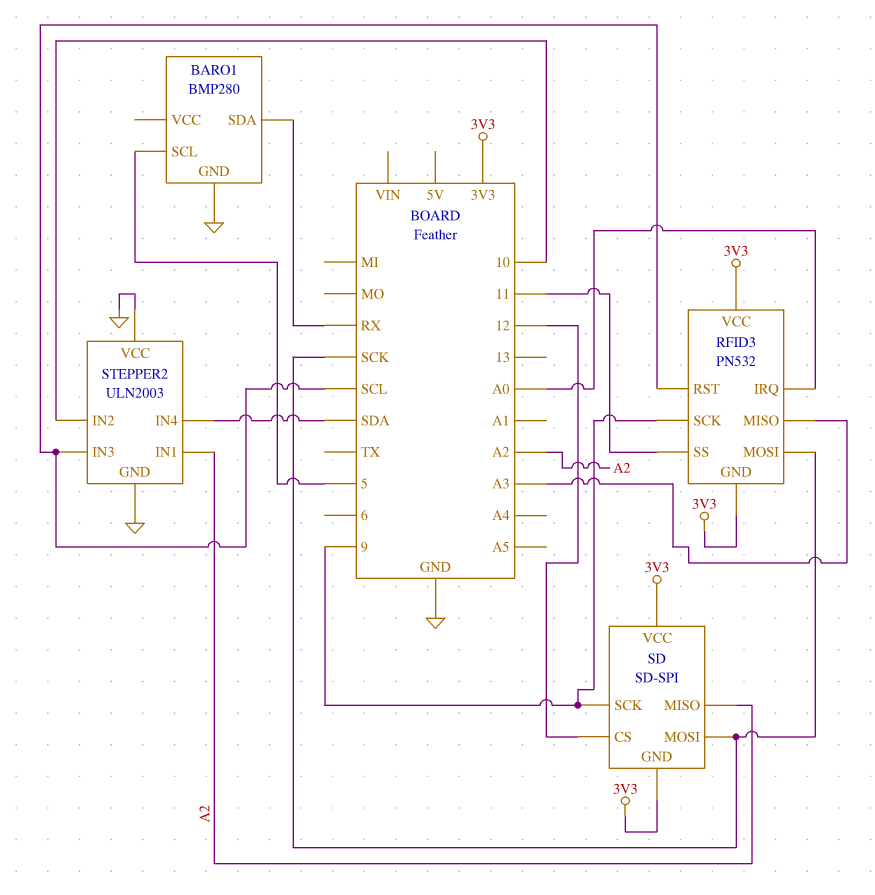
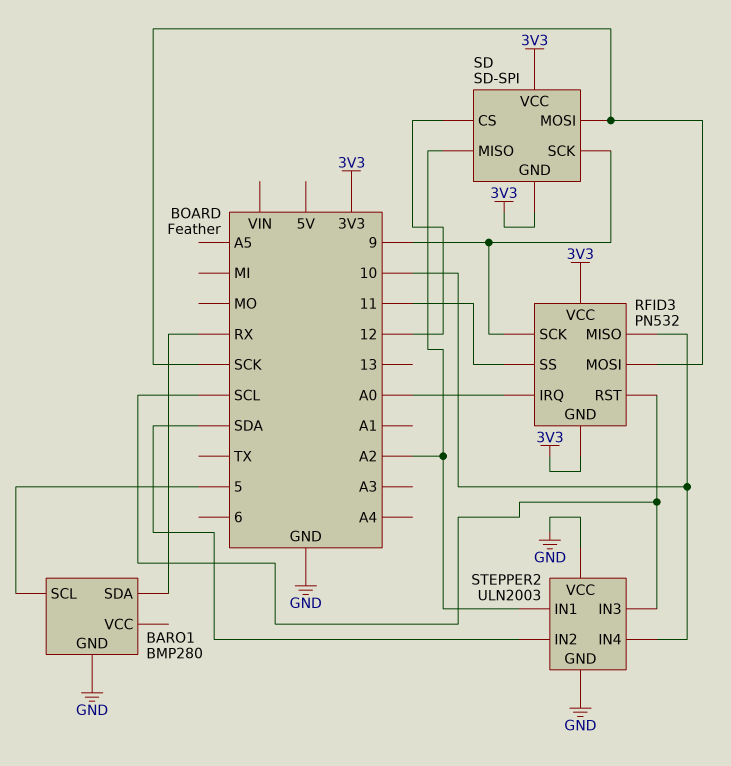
RFID3 pin MISO: A3 -> 10
STEPPER2 pin IN2: 10 -> SDA
STEPPER2 pin IN4: SDA -> 10

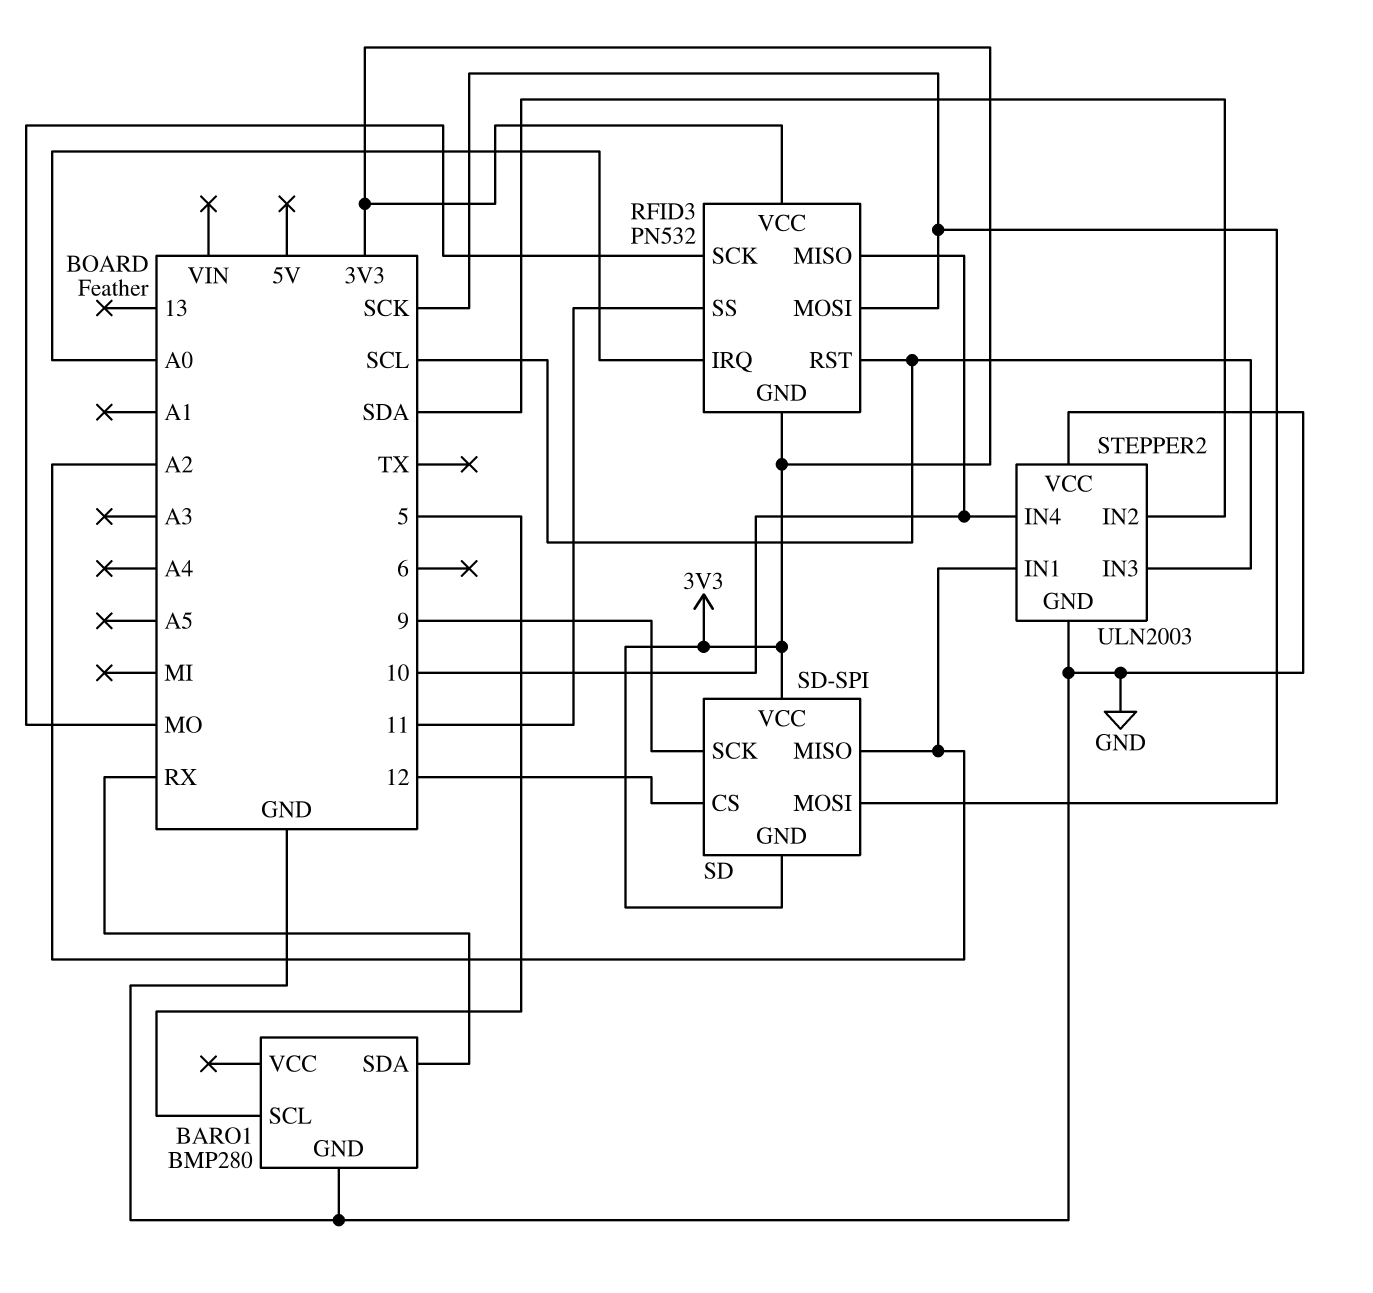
RFID3 pin SCK: 9 -> MO

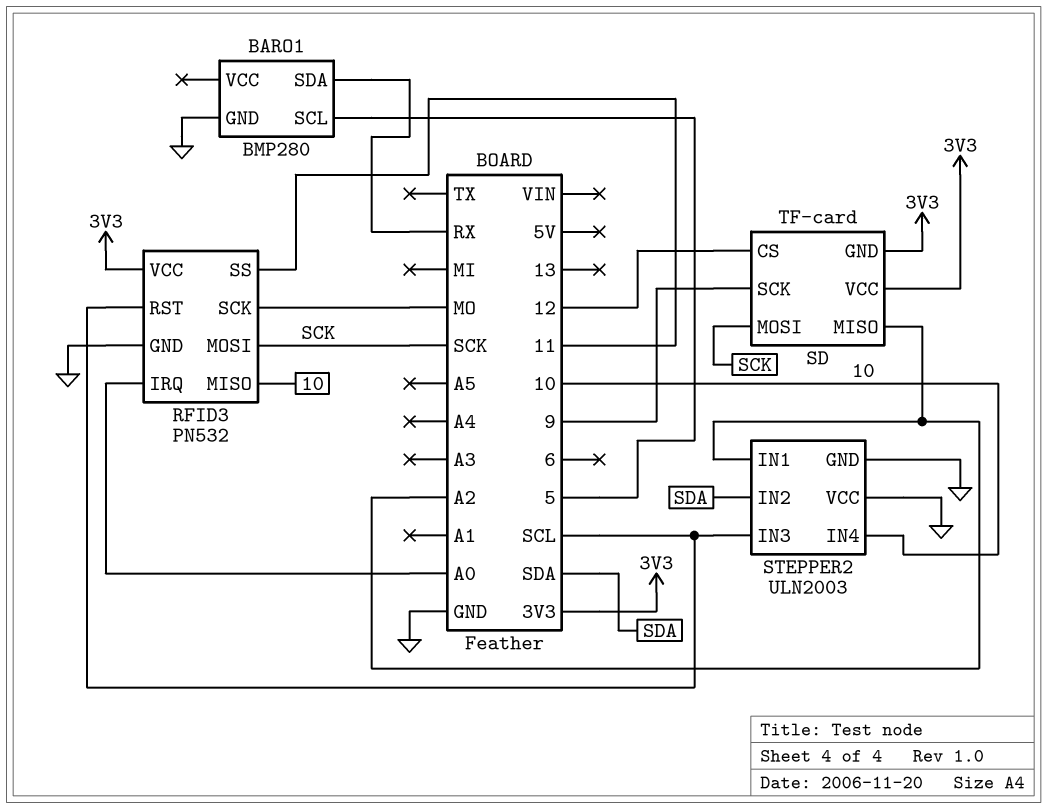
RFID3 pin GND: 3V3 -> GND
SD: SD-SPI -> TF-card

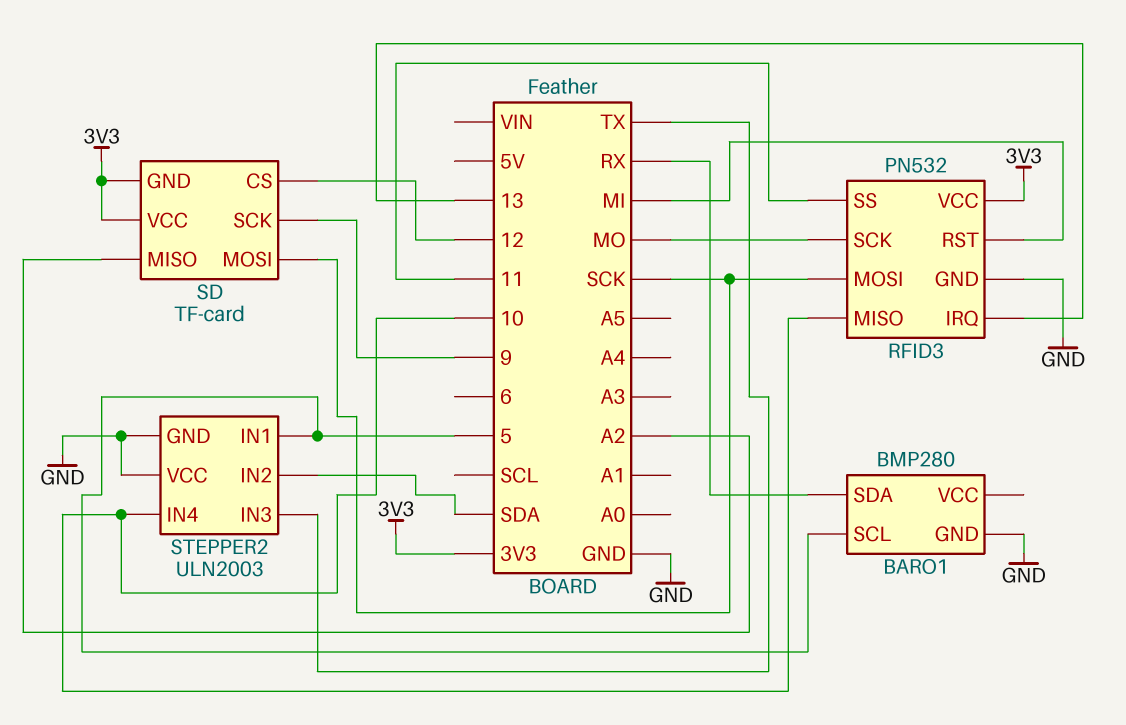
RFID3 pin IRQ: A0 -> 13
RFID3 pin RST: SCL -> MI
STEPPER2 pin IN1: A2 -> 5
STEPPER2 pin IN3: SCL -> TX

